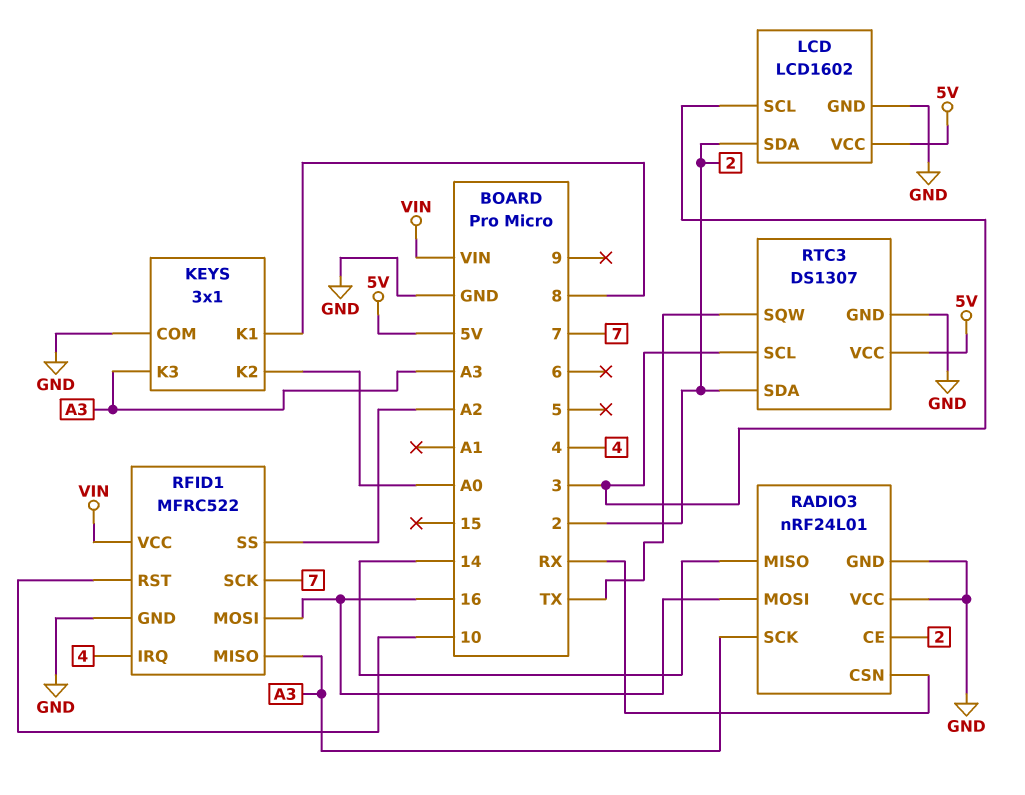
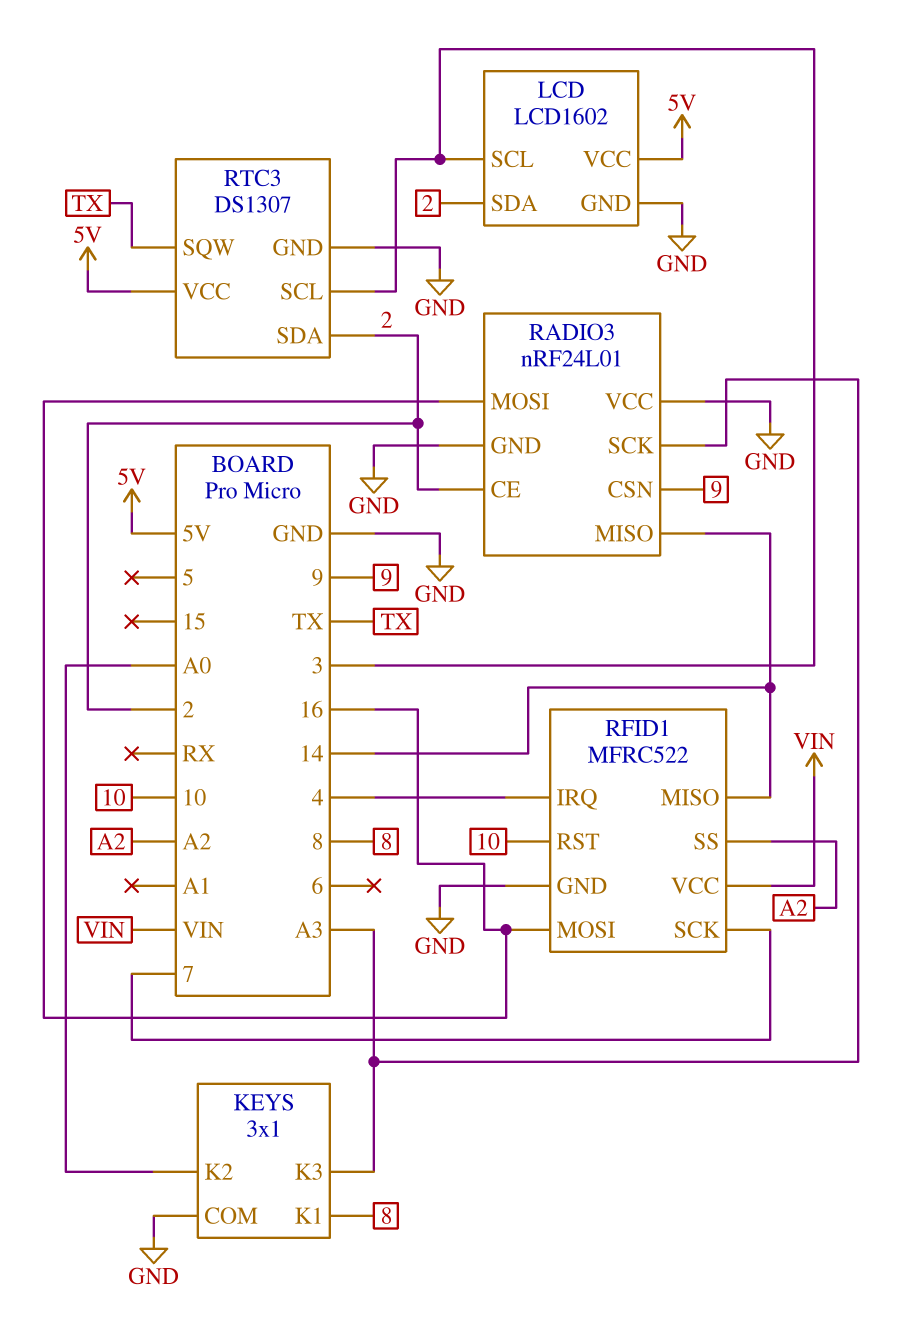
RADIO3 pin CSN: RX -> 9
RFID1 pin MISO: A3 -> 14

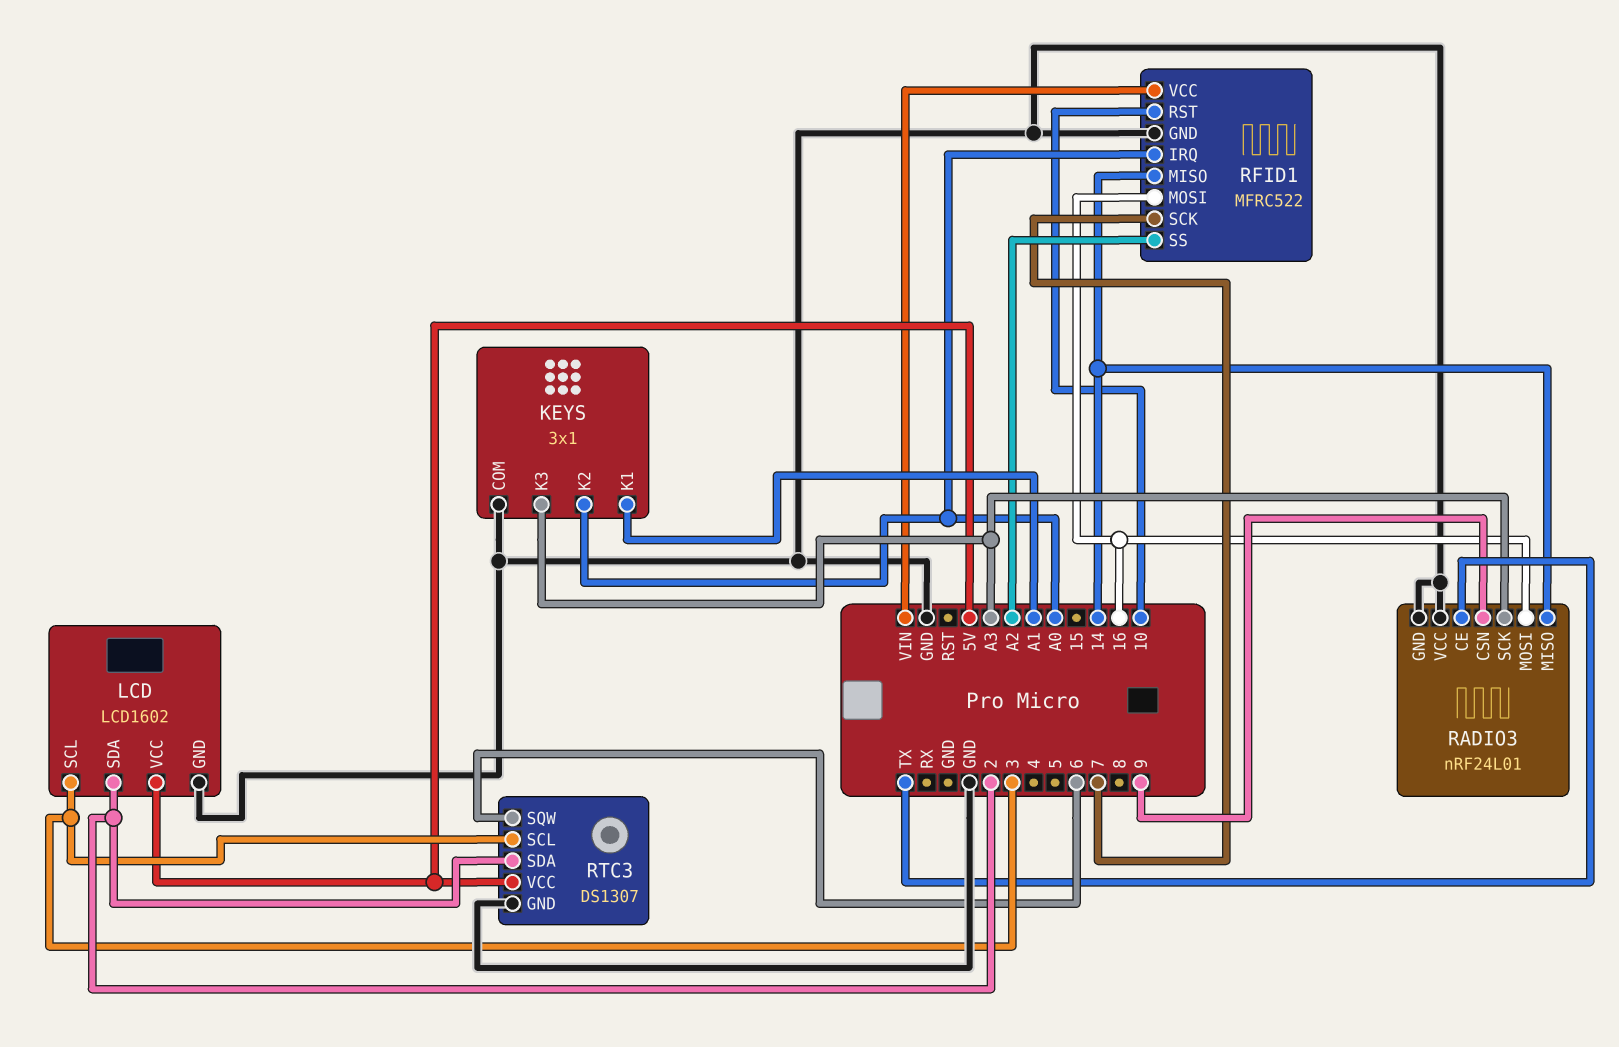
KEYS pin K1: 8 -> A1
RADIO3 pin CE: 2 -> TX
RFID1 pin IRQ: 4 -> A0
RTC3 pin SQW: TX -> 6

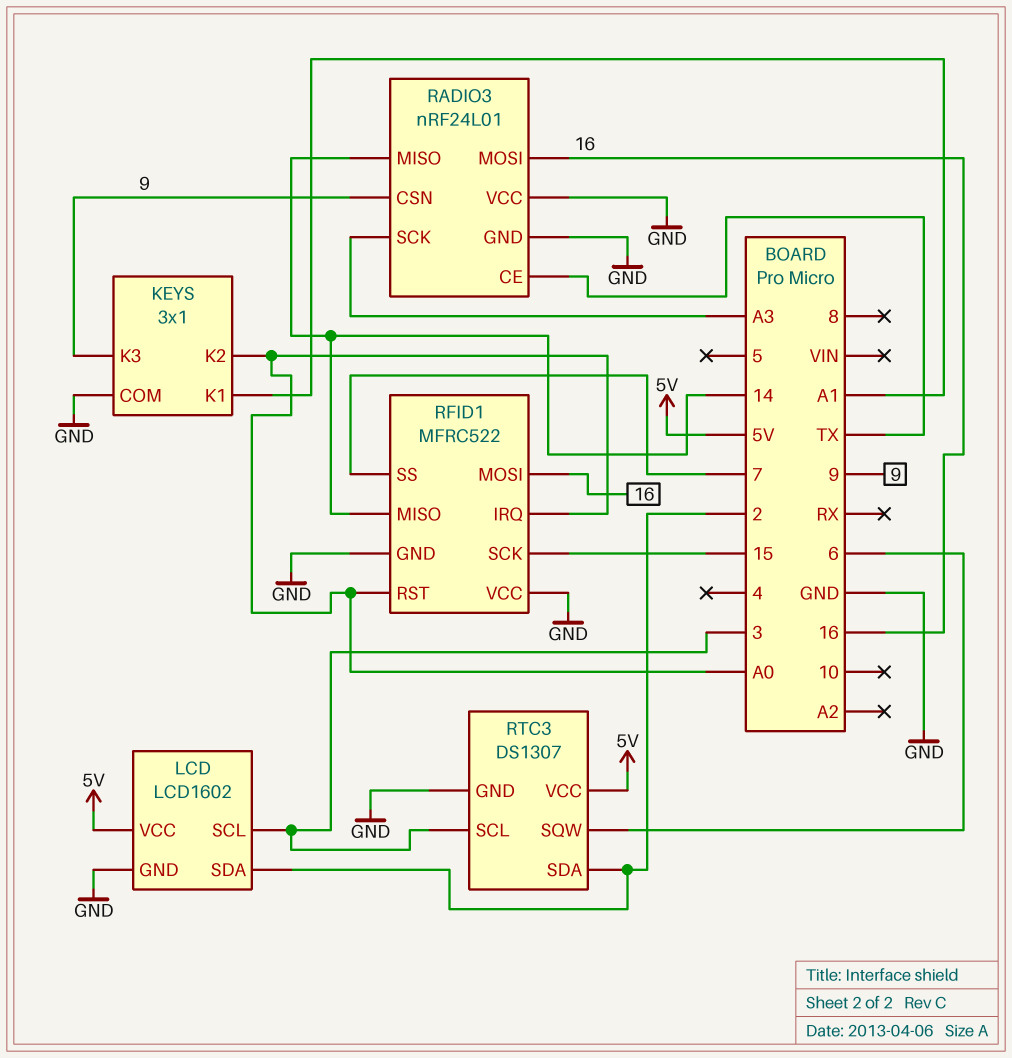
KEYS pin K3: A3 -> 9
RFID1 pin RST: 10 -> A0
RFID1 pin SCK: 7 -> 15
RFID1 pin SS: A2 -> 7
RFID1 pin VCC: VIN -> GND

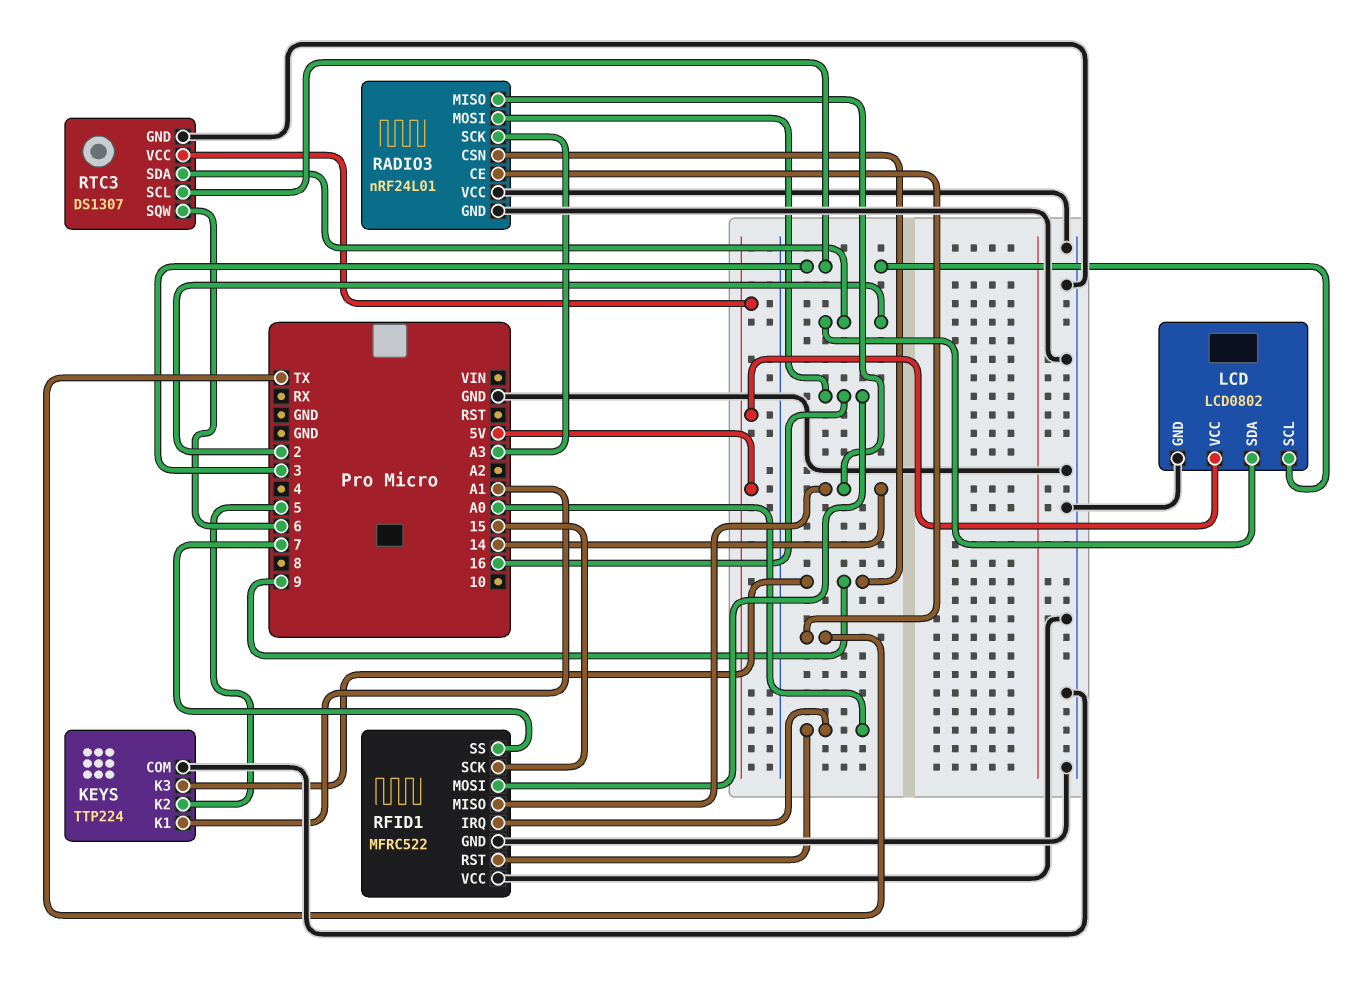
KEYS: 3x1 -> TTP224
KEYS pin K2: A0 -> 5
LCD: LCD1602 -> LCD0802

